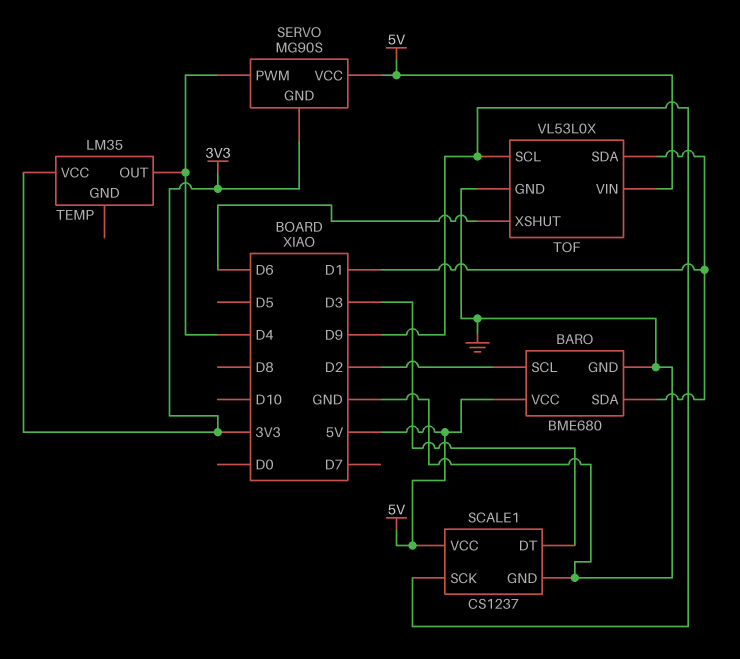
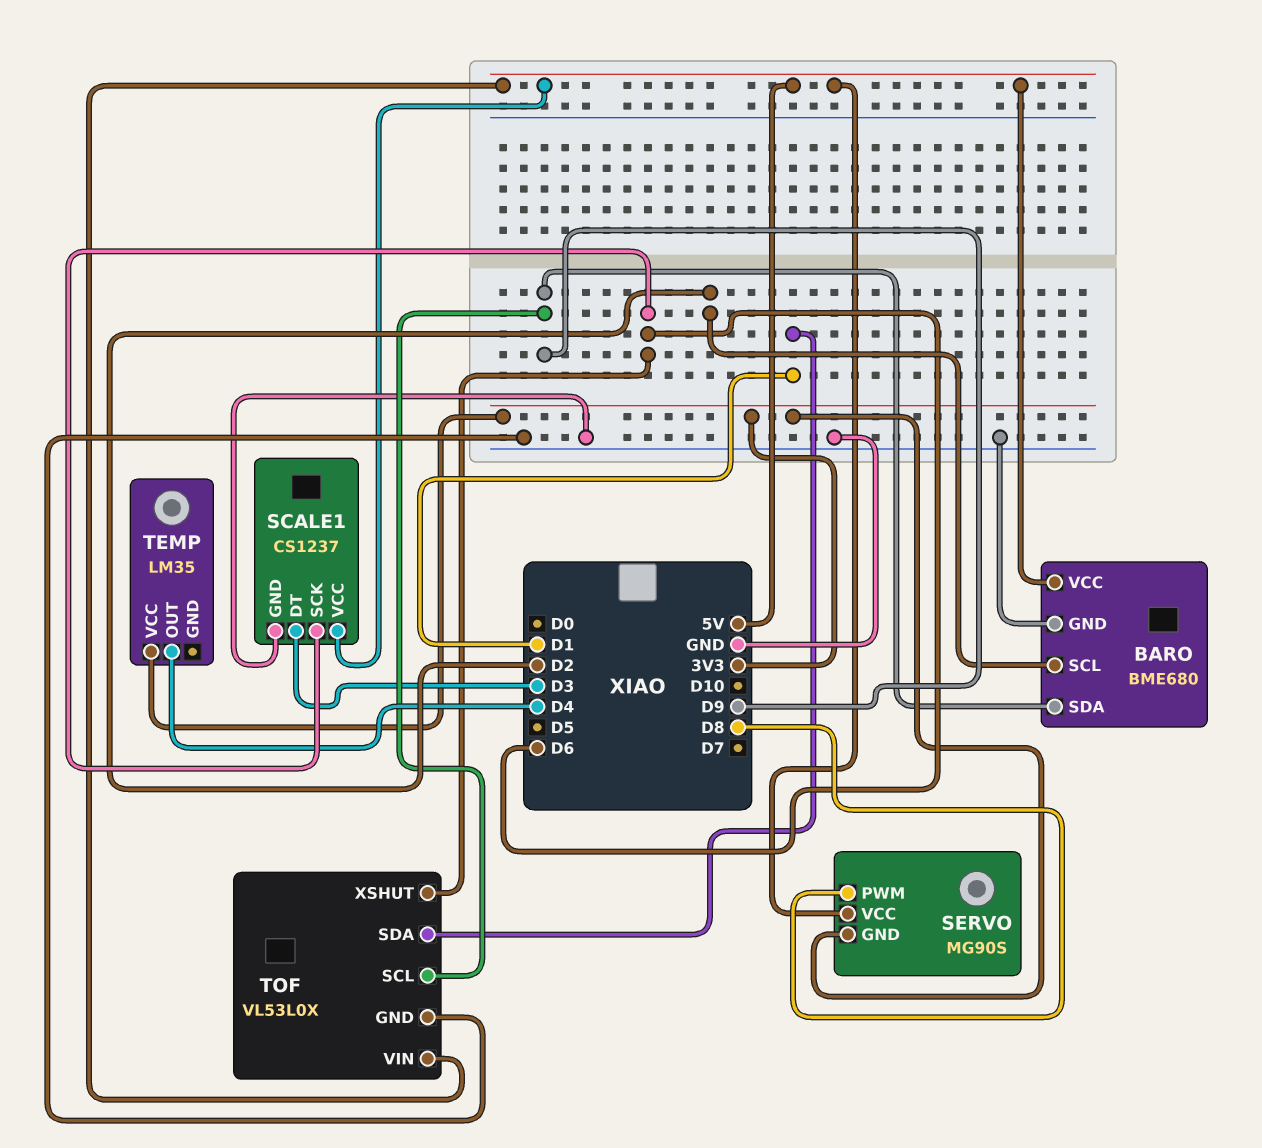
BARO pin SDA: D1 -> D9
SCALE1 pin SCK: D9 -> D6
SERVO pin PWM: D4 -> D8

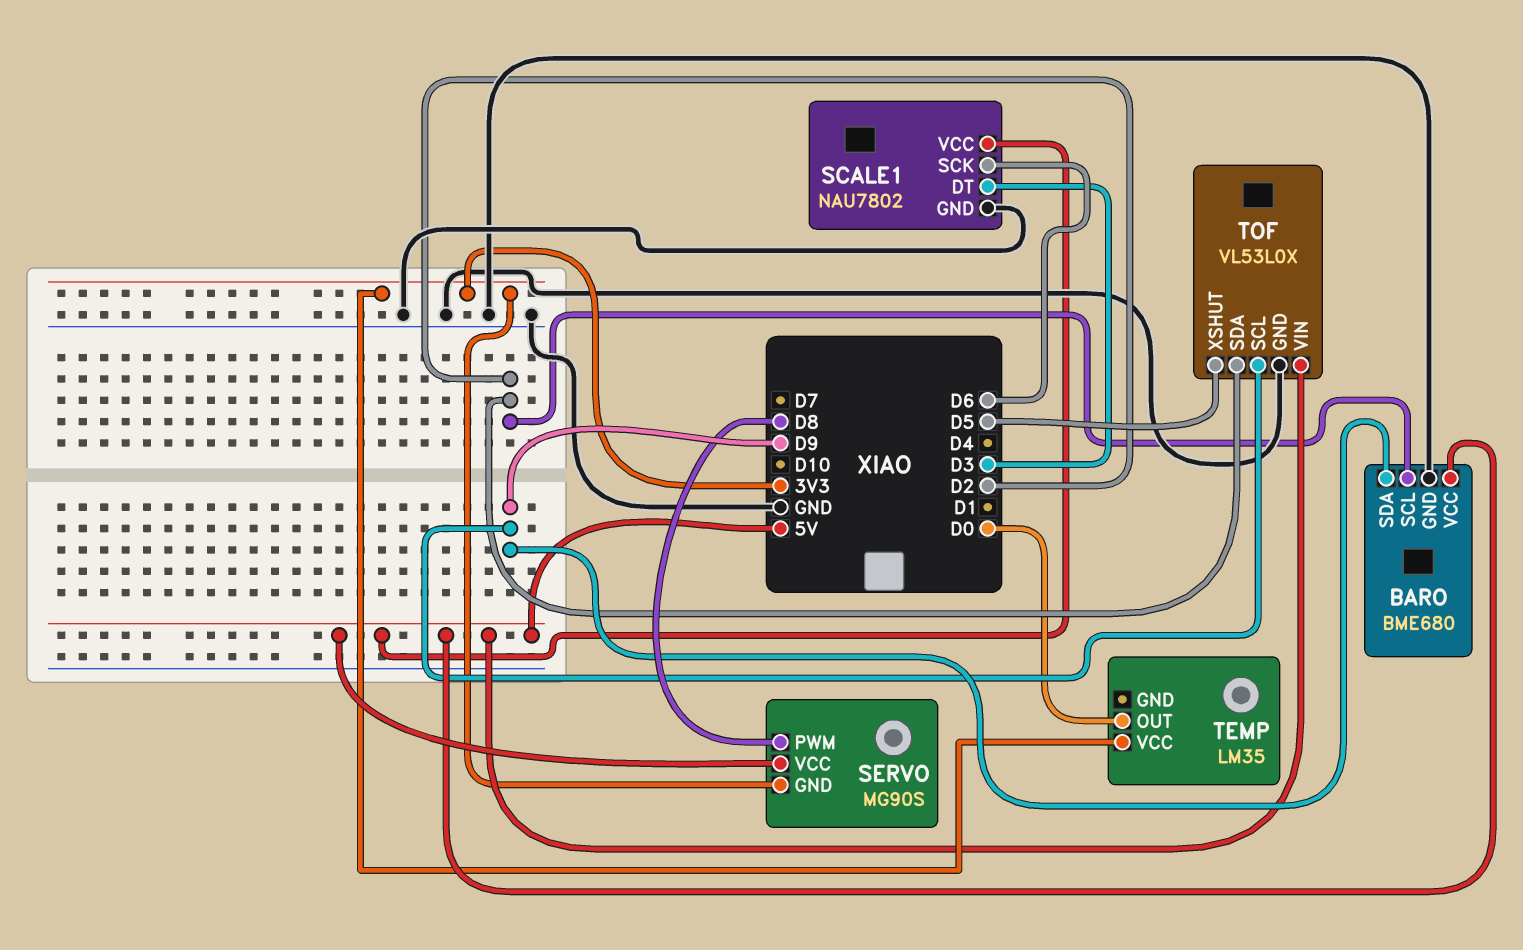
SCALE1: CS1237 -> NAU7802
TEMP pin OUT: D4 -> D0
TOF pin SDA: D1 -> D2
TOF pin XSHUT: D6 -> D5

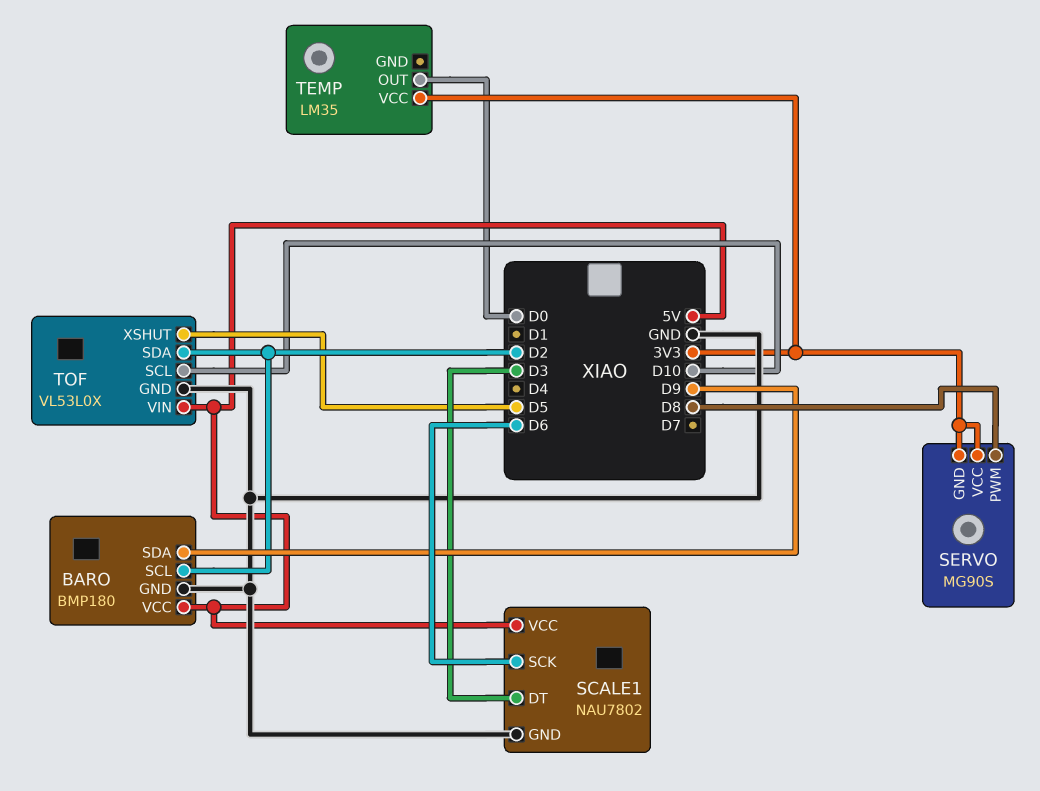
BARO: BME680 -> BMP180
SERVO pin VCC: 5V -> 3V3
TOF pin SCL: D9 -> D10

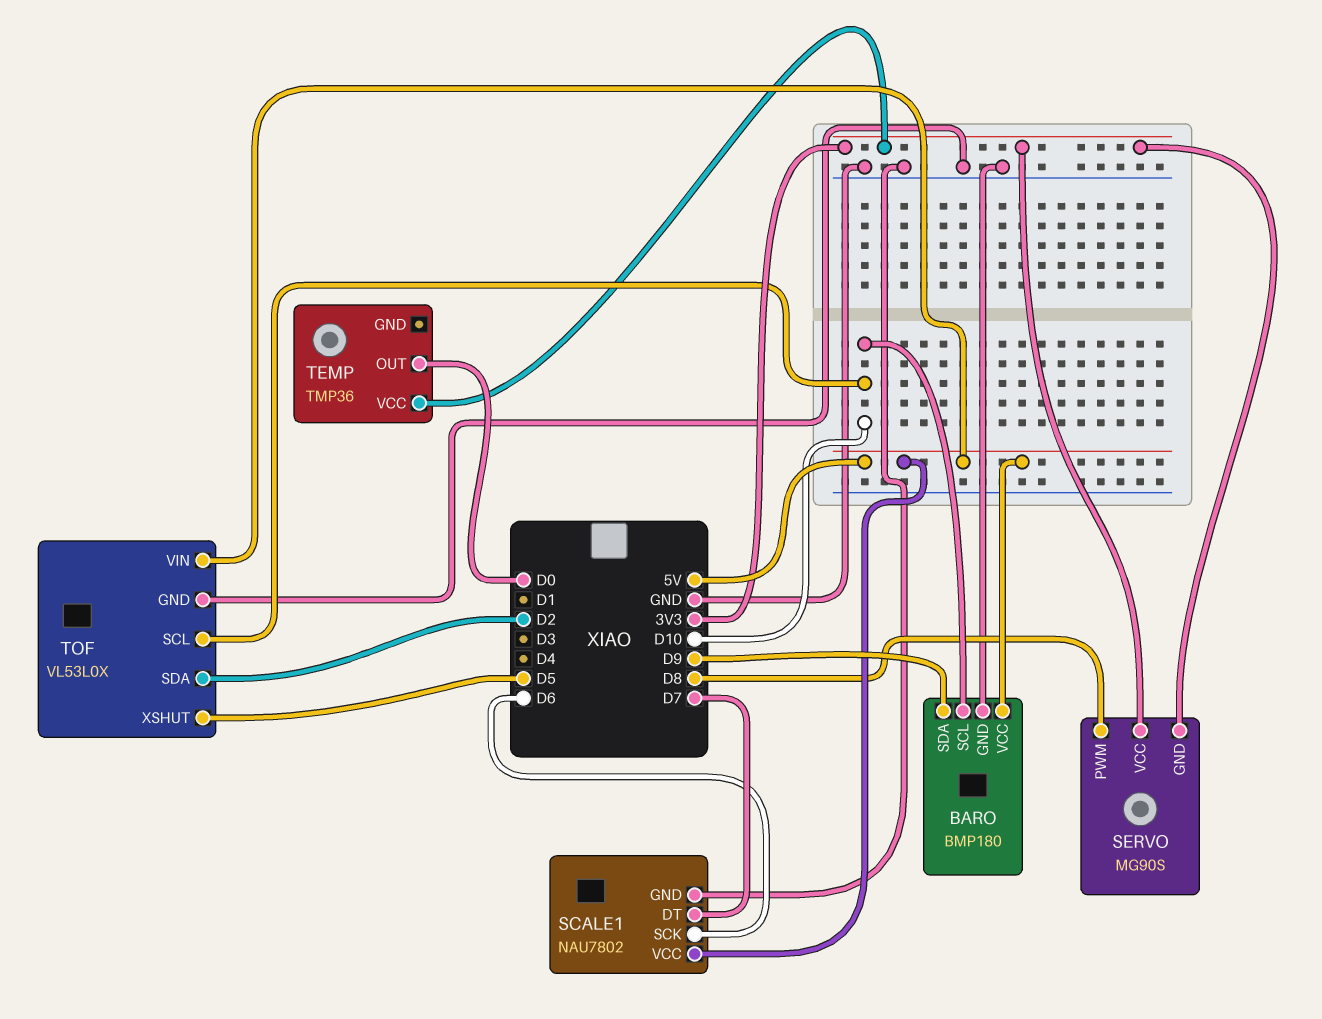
BARO pin SCL: D2 -> D10
SCALE1 pin DT: D3 -> D7
TEMP: LM35 -> TMP36

